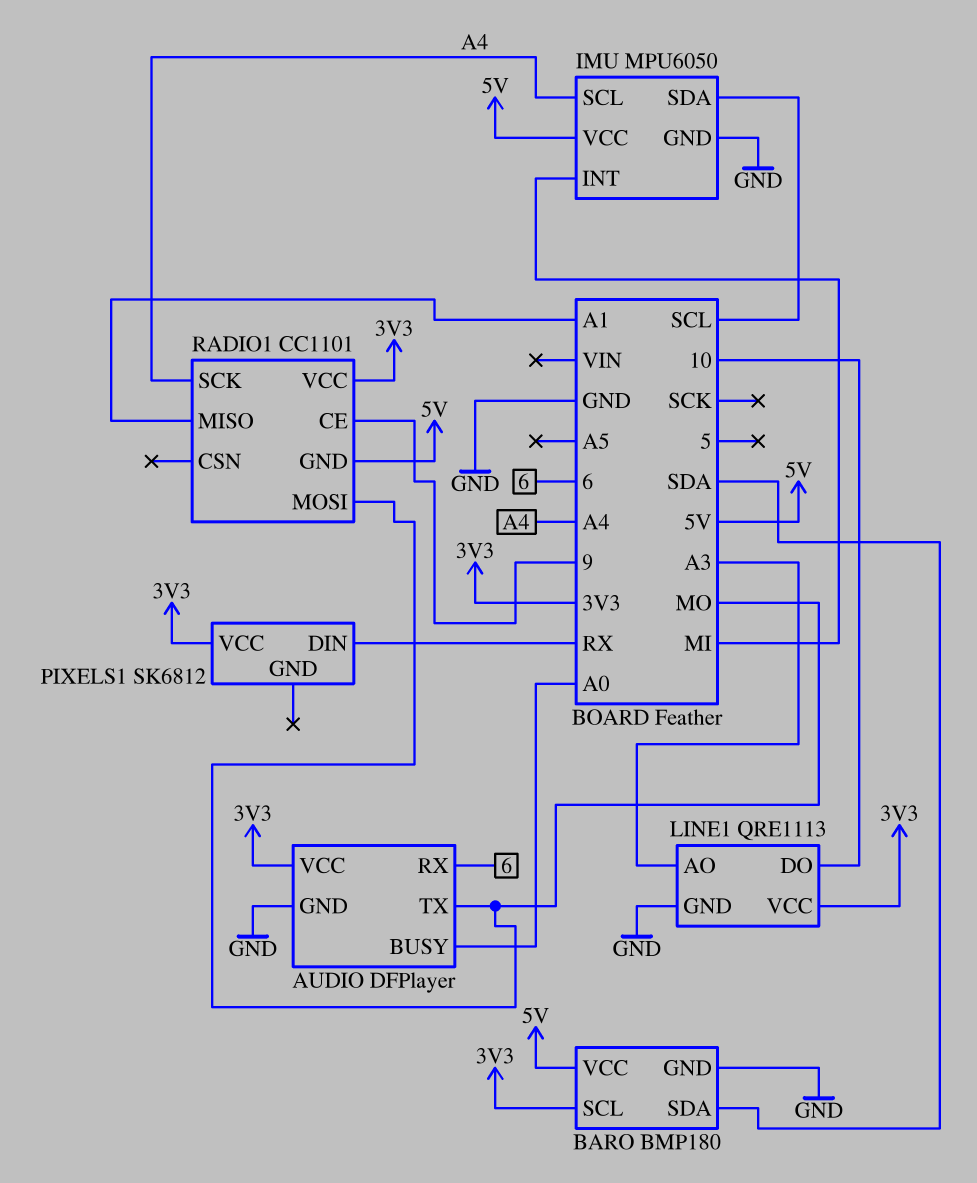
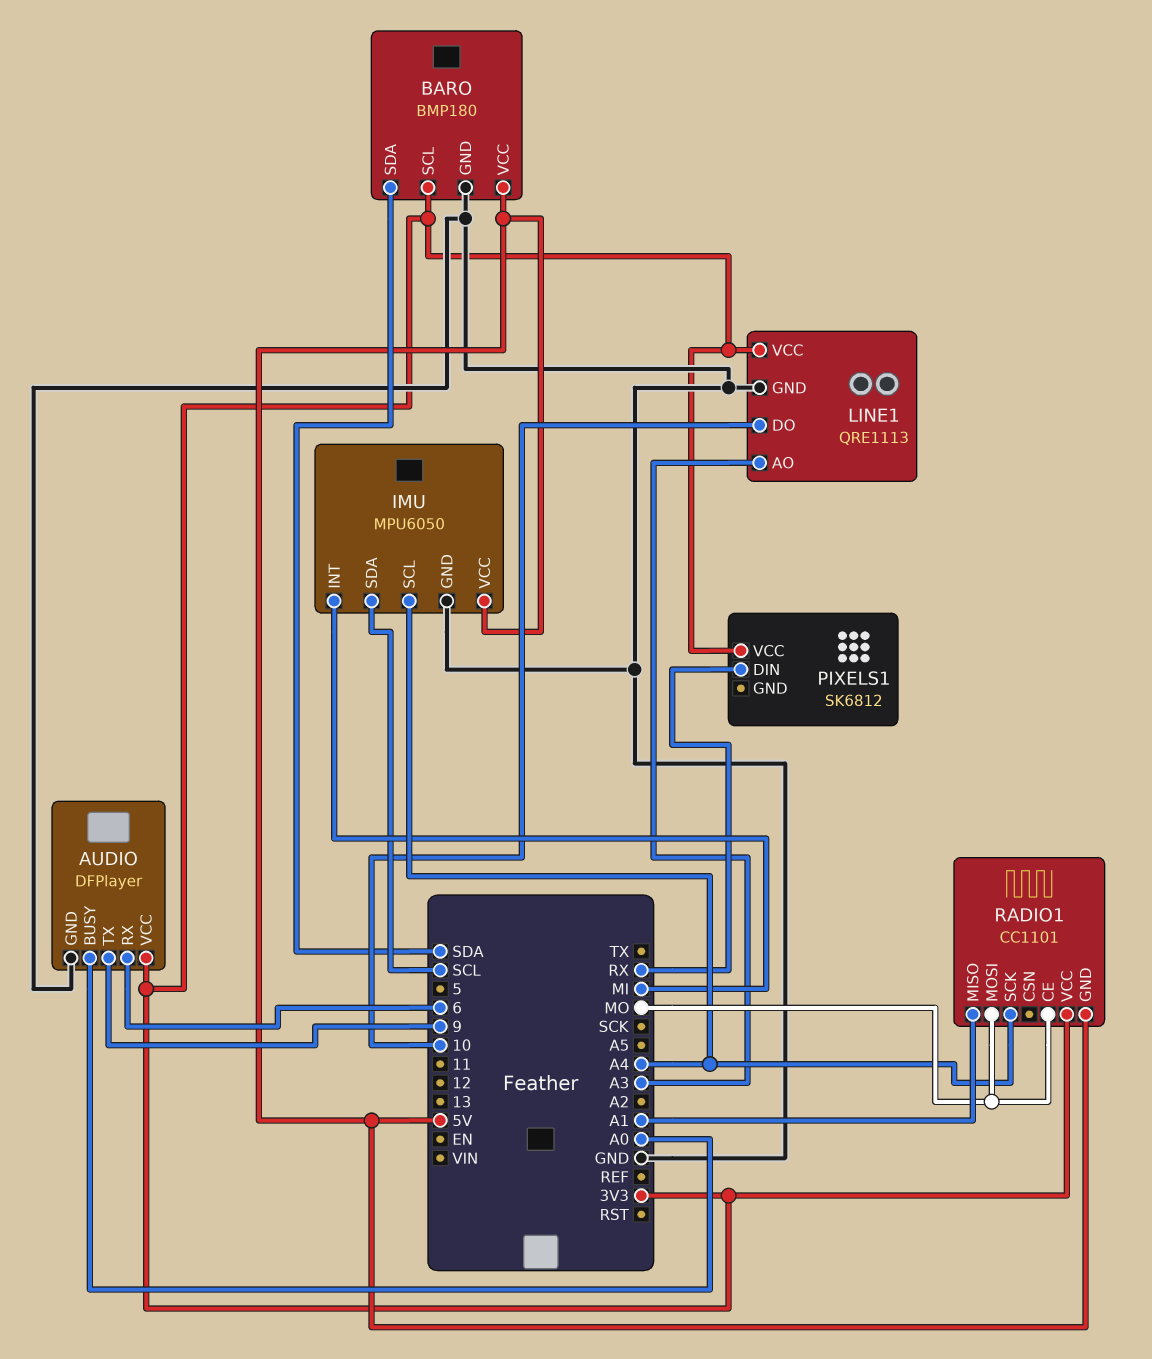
AUDIO pin TX: MO -> 9
RADIO1 pin CE: 9 -> MO

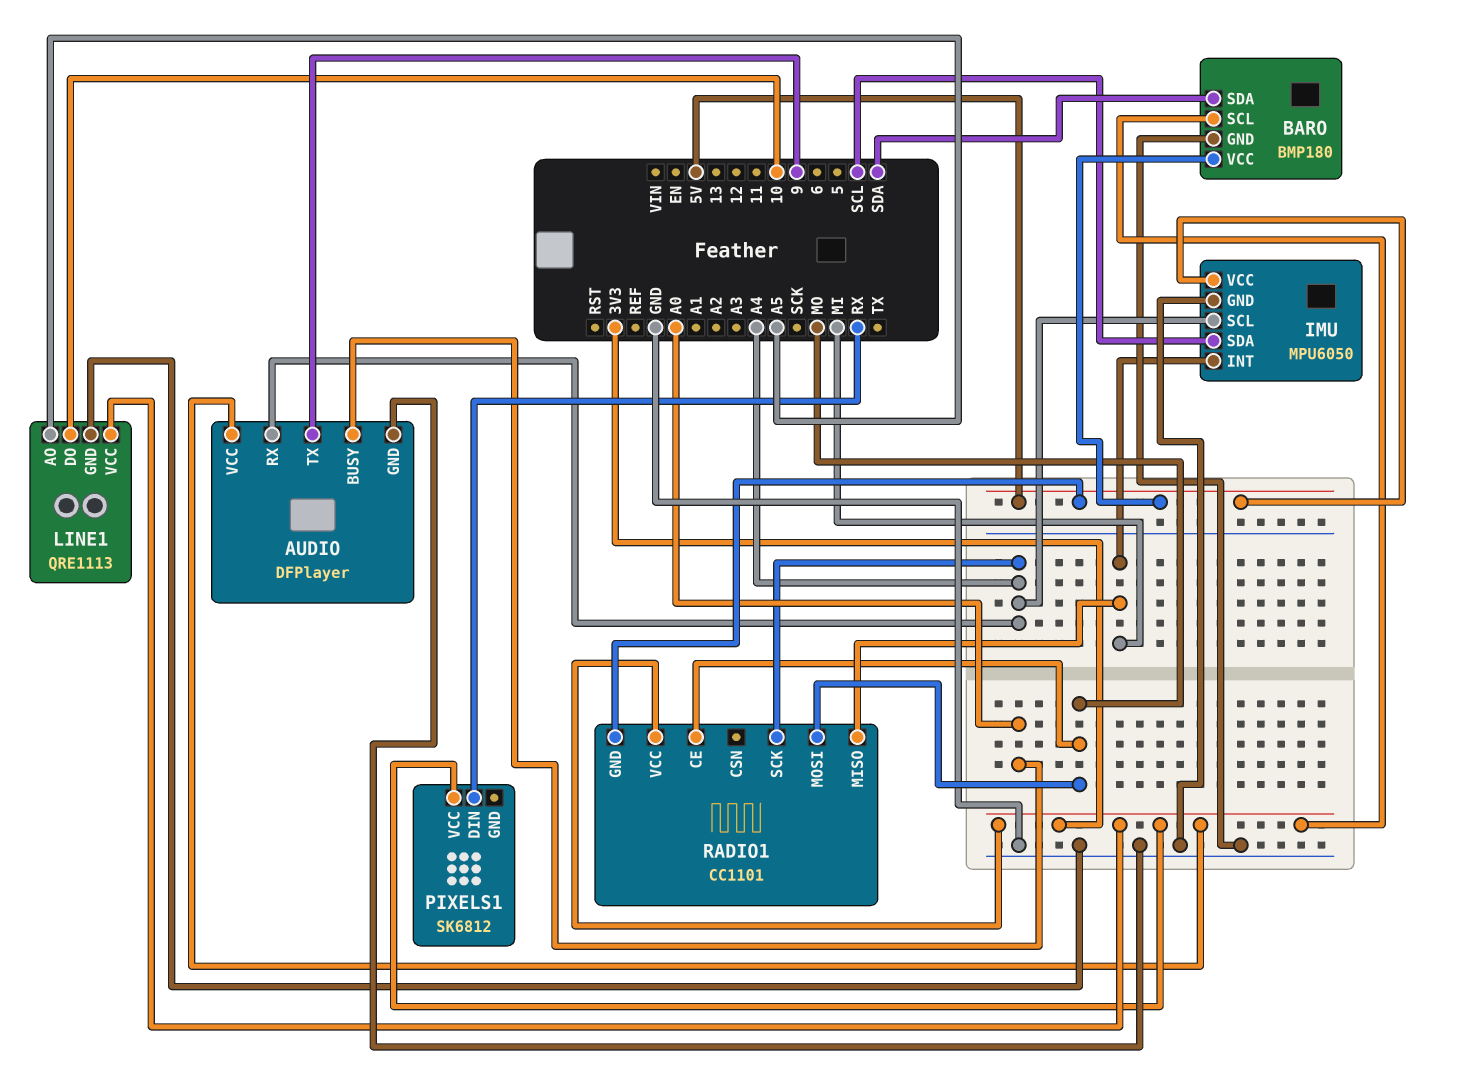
AUDIO pin RX: 6 -> A4
LINE1 pin AO: A3 -> A5
RADIO1 pin MISO: A1 -> MI

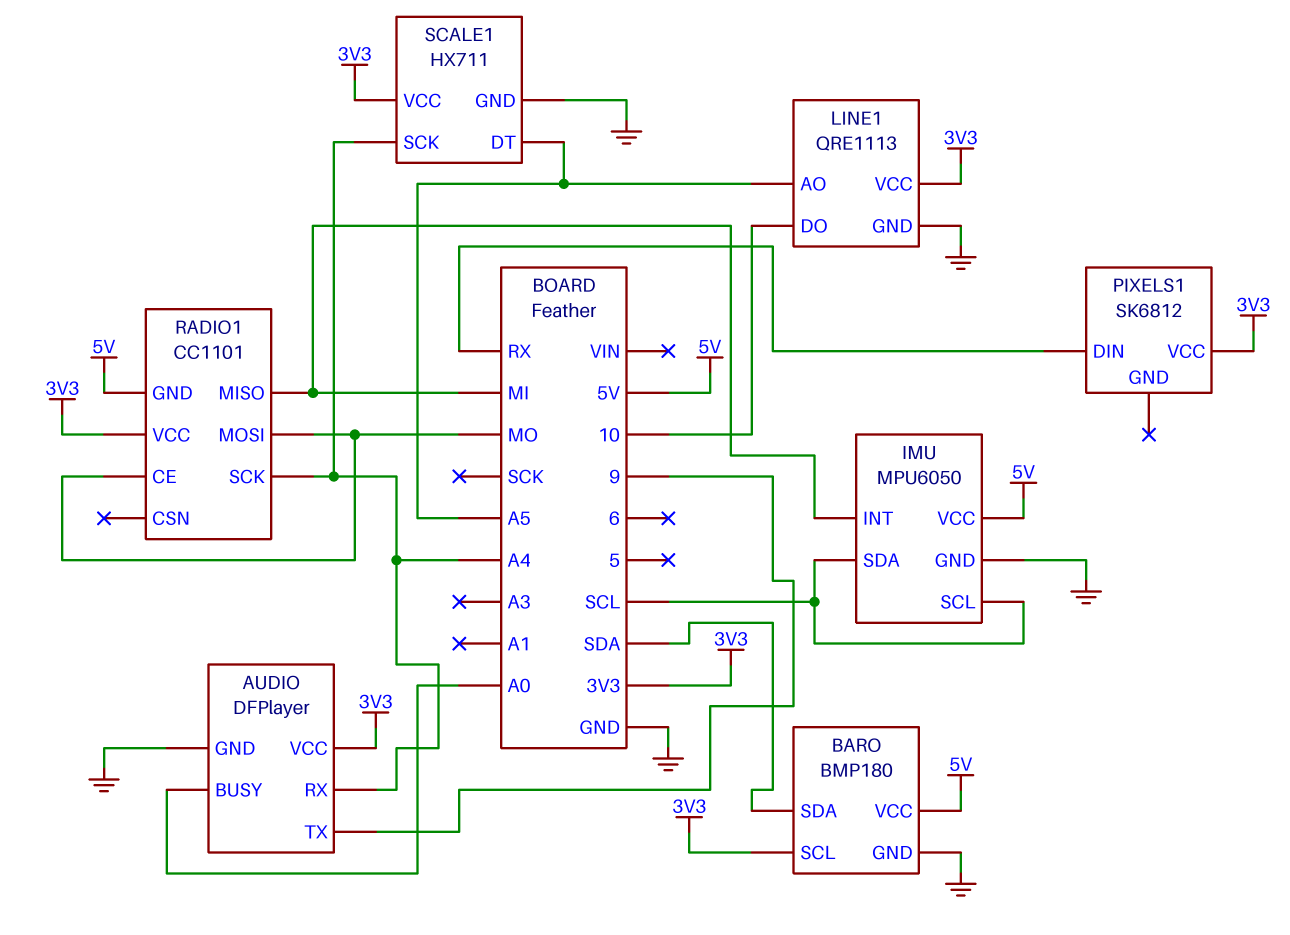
IMU pin SCL: A4 -> SCL
SCALE1: none -> HX711
SCALE1 pin DT: none -> A5
SCALE1 pin GND: none -> GND
SCALE1 pin SCK: none -> A4
SCALE1 pin VCC: none -> 3V3

